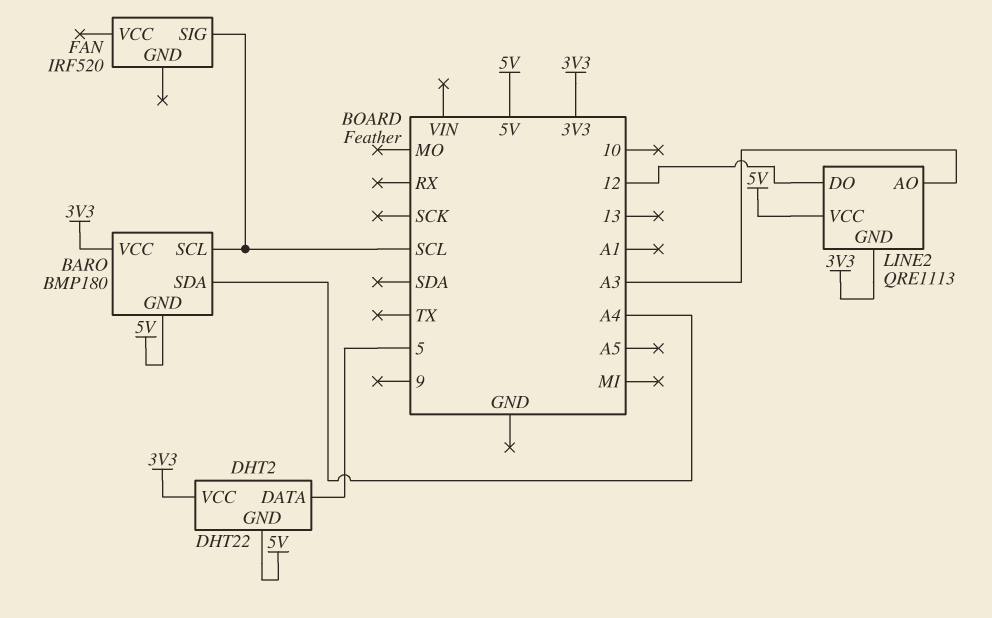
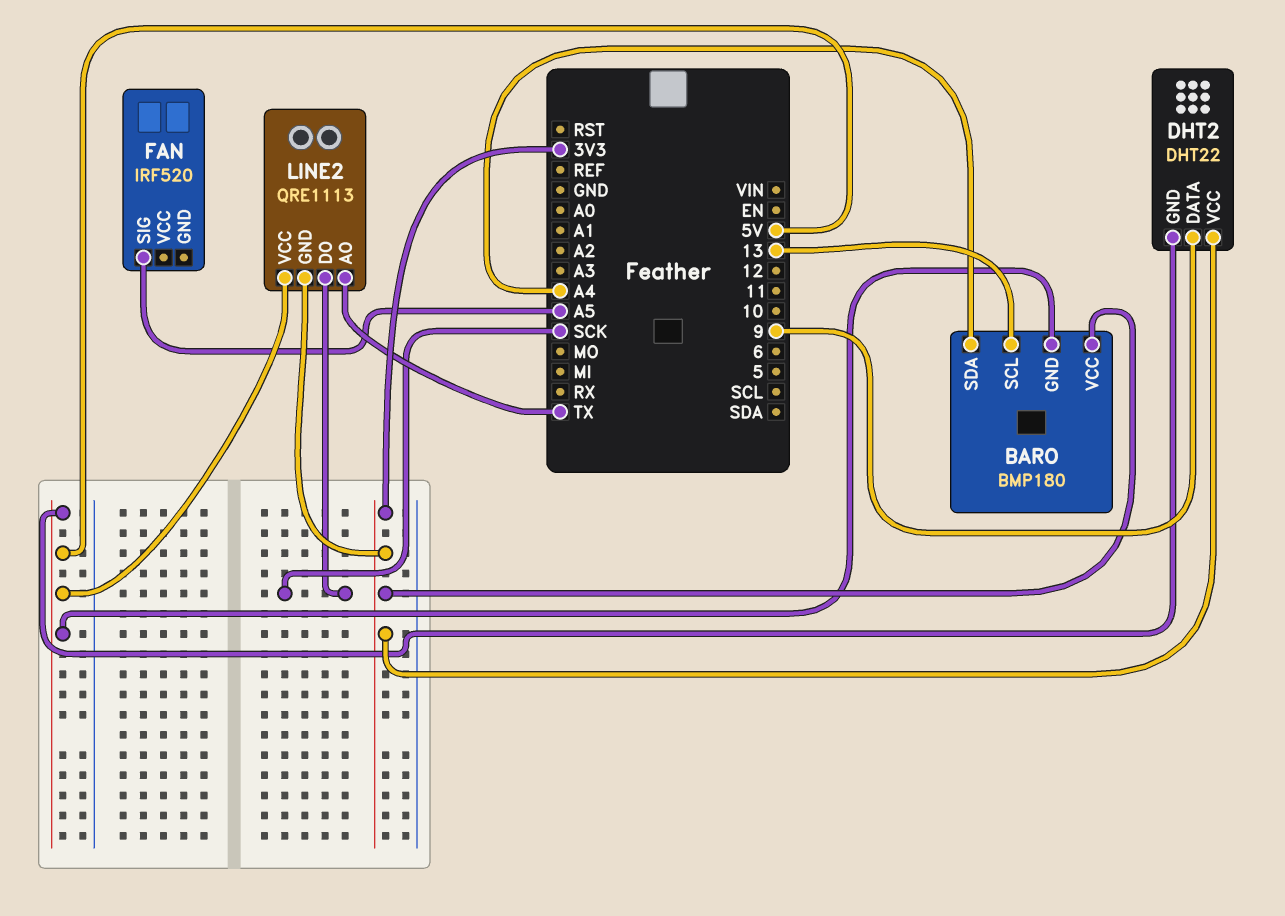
BARO pin SCL: SCL -> 13
DHT2 pin DATA: 5 -> 9
FAN pin SIG: SCL -> A5
LINE2 pin AO: A3 -> TX
LINE2 pin DO: 12 -> SCK

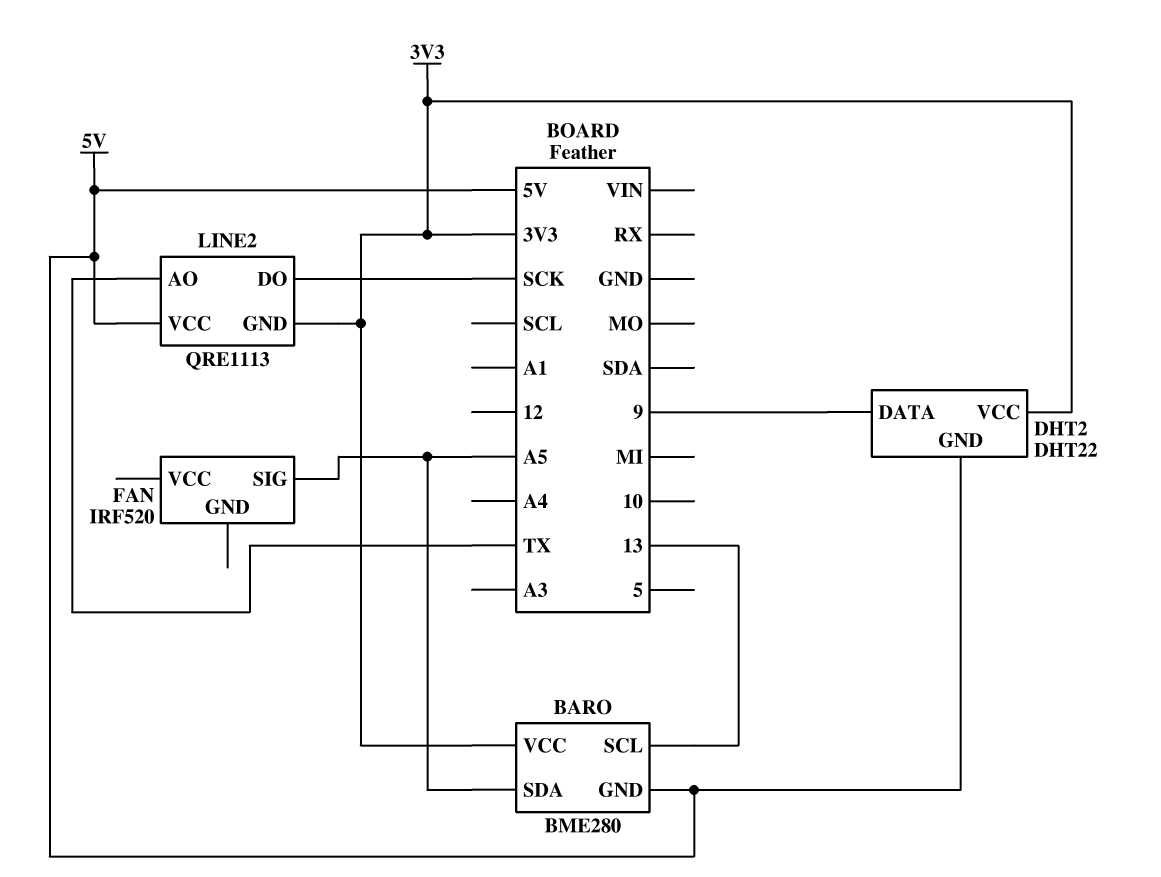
BARO: BMP180 -> BME280
BARO pin SDA: A4 -> A5

